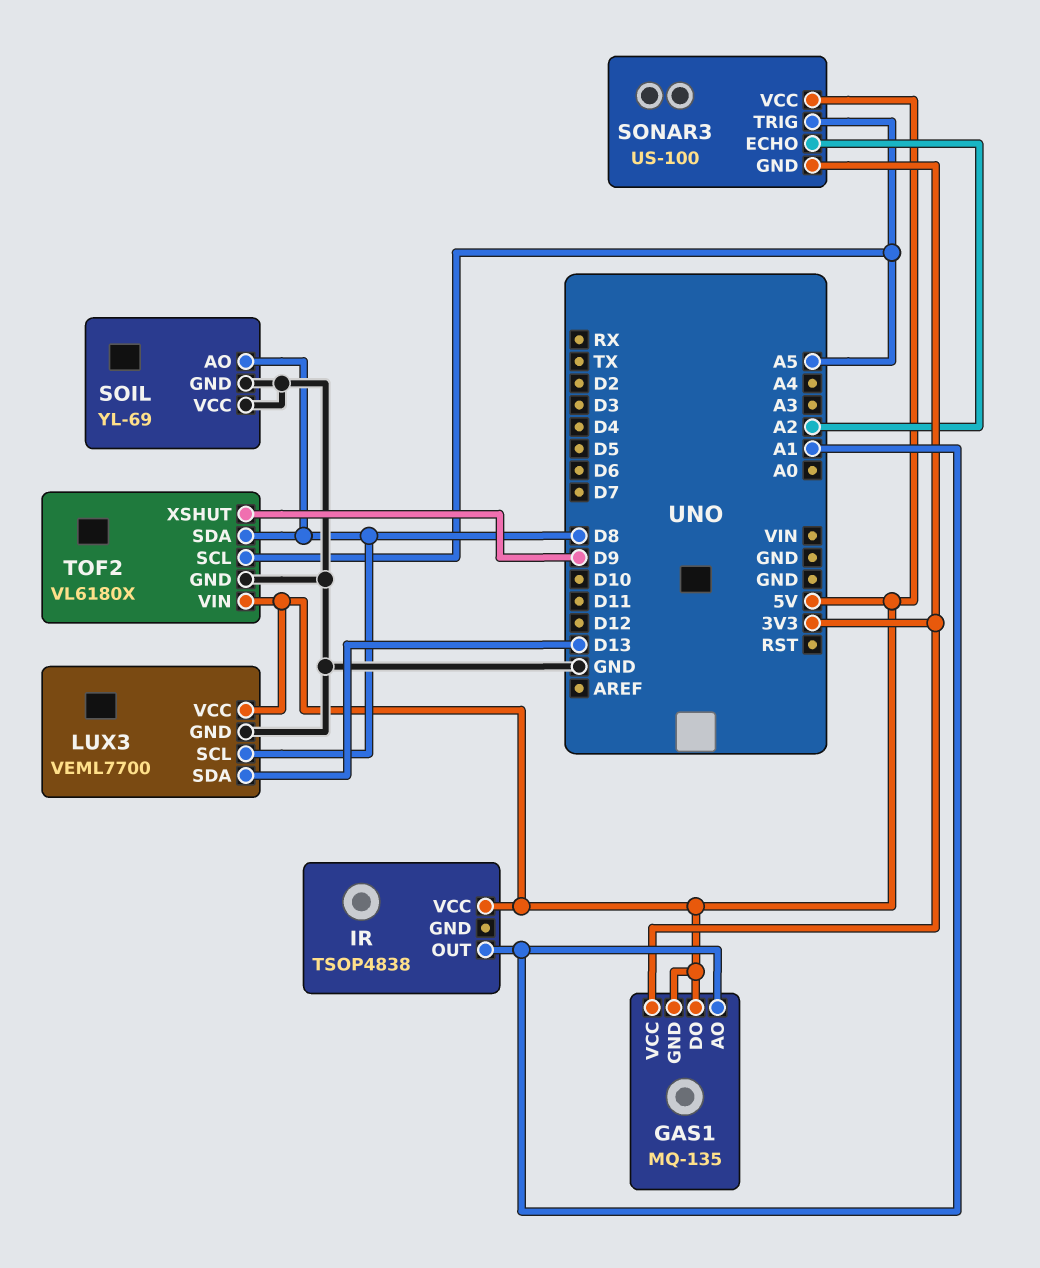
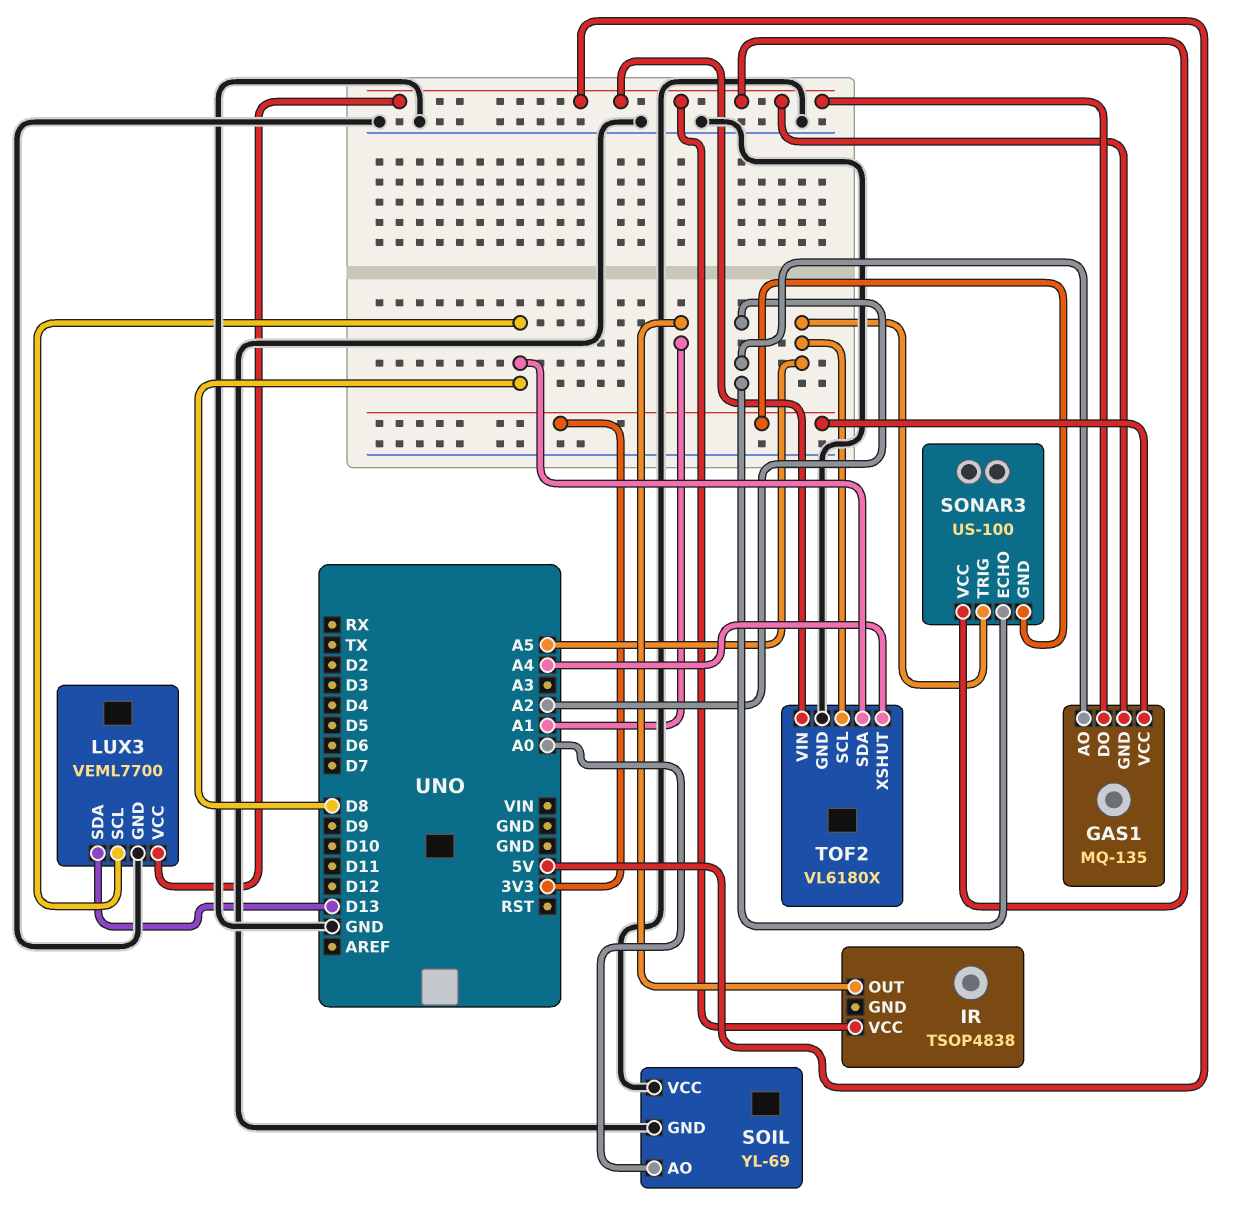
GAS1 pin AO: A1 -> A2
SOIL pin AO: D8 -> A0
TOF2 pin XSHUT: D9 -> A4

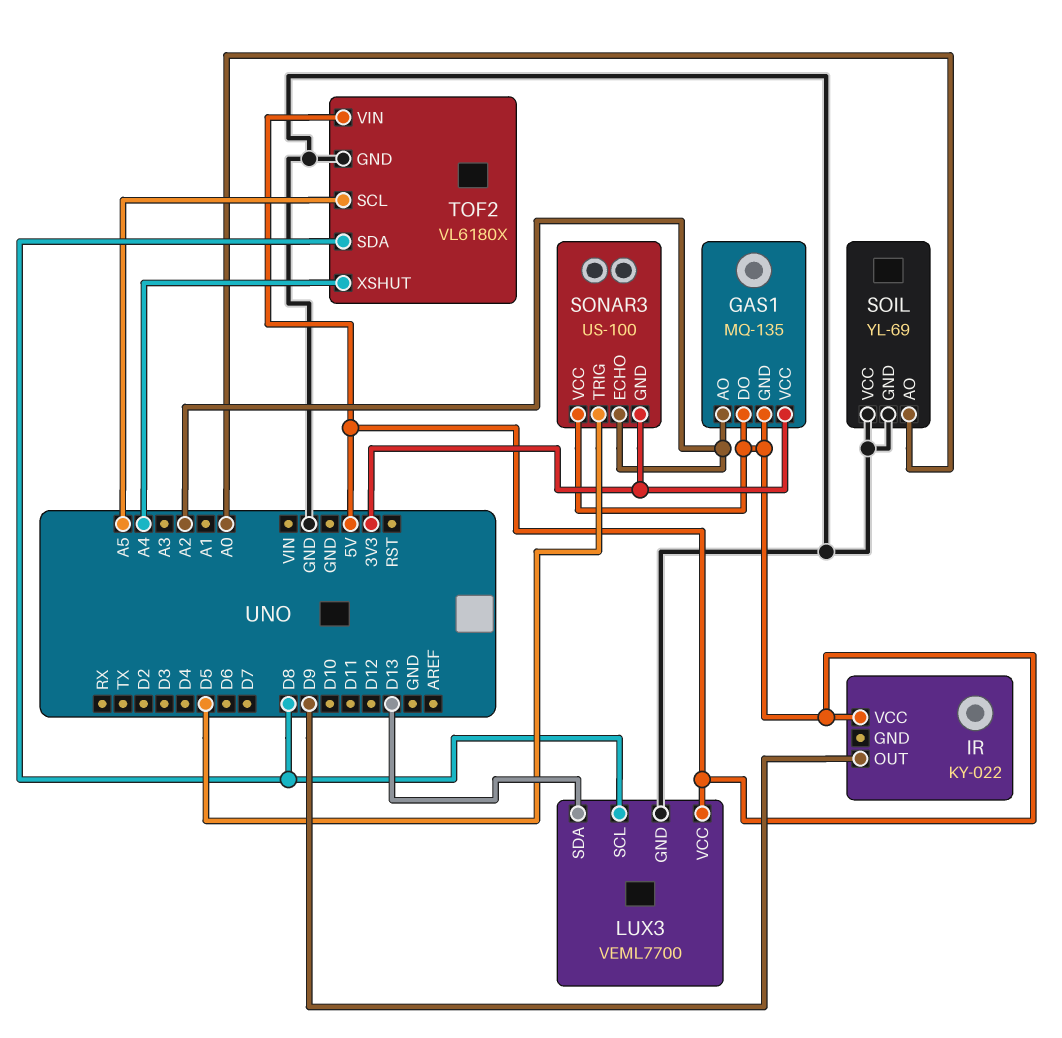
IR: TSOP4838 -> KY-022
IR pin OUT: A1 -> D9
SONAR3 pin TRIG: A5 -> D5

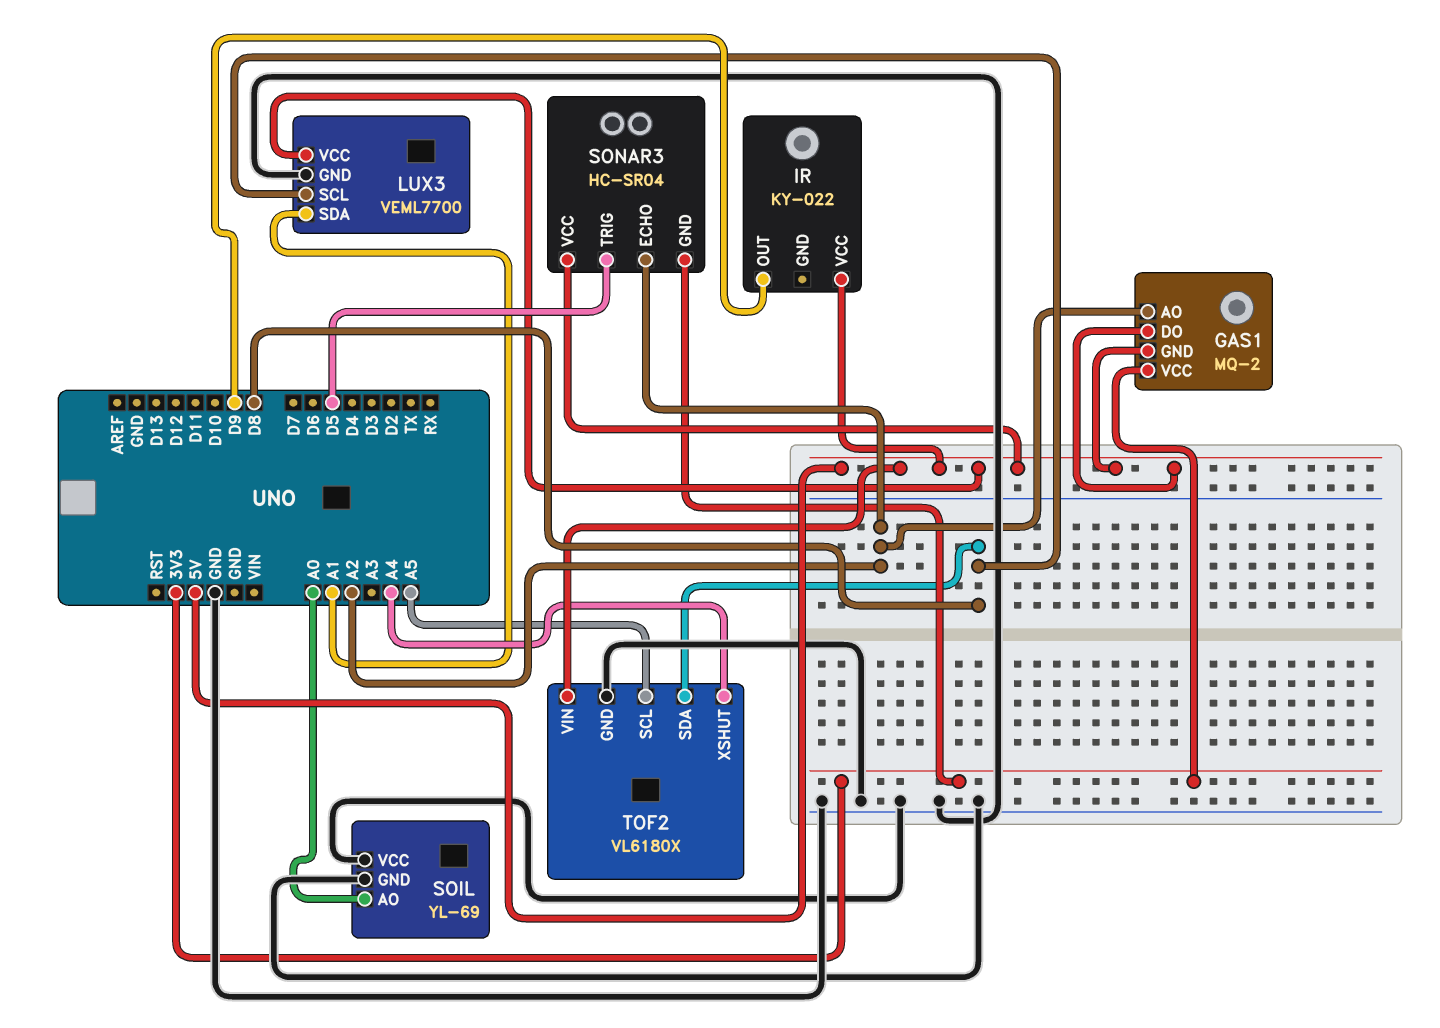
GAS1: MQ-135 -> MQ-2
LUX3 pin SDA: D13 -> A1
SONAR3: US-100 -> HC-SR04

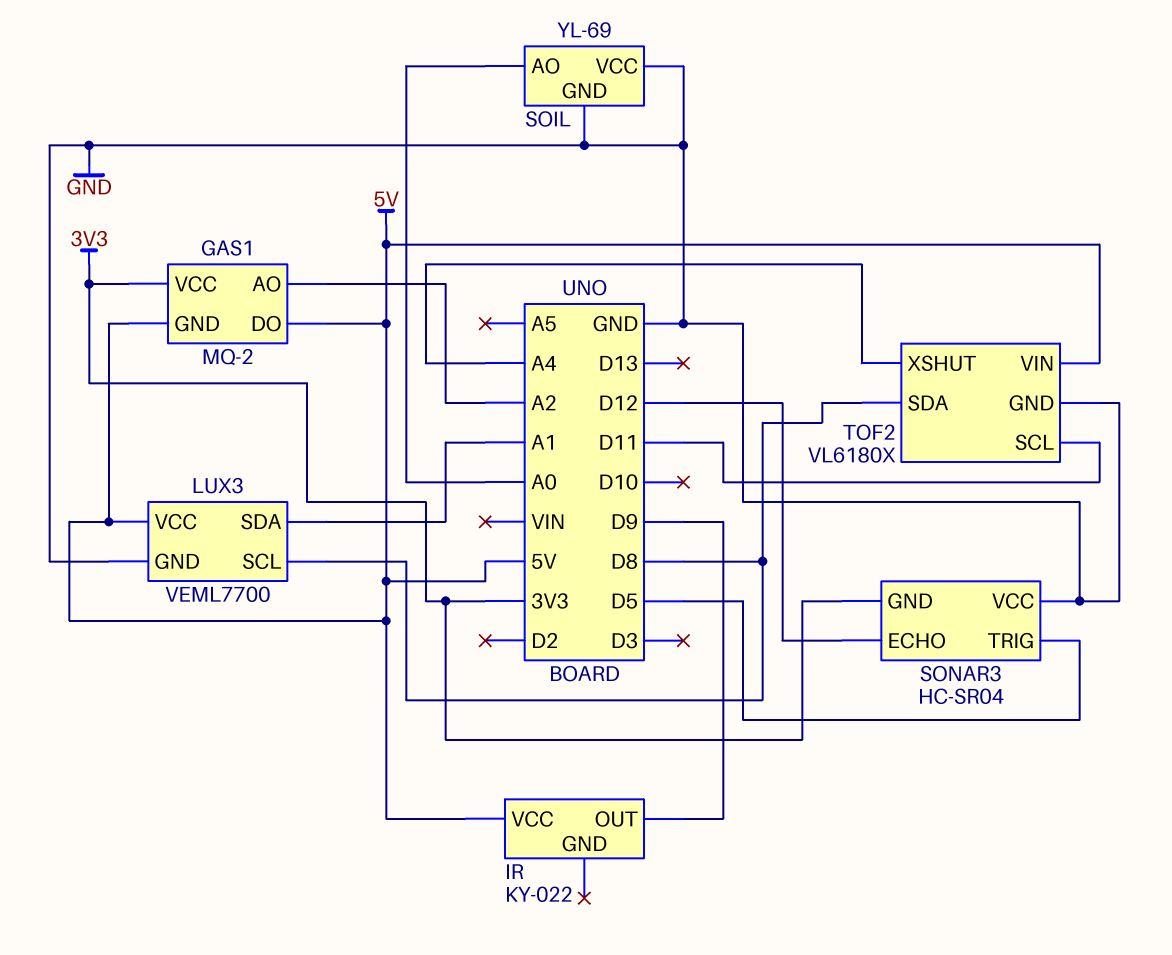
SONAR3 pin ECHO: A2 -> D12
SONAR3 pin VCC: 5V -> GND
TOF2 pin SCL: A5 -> D11

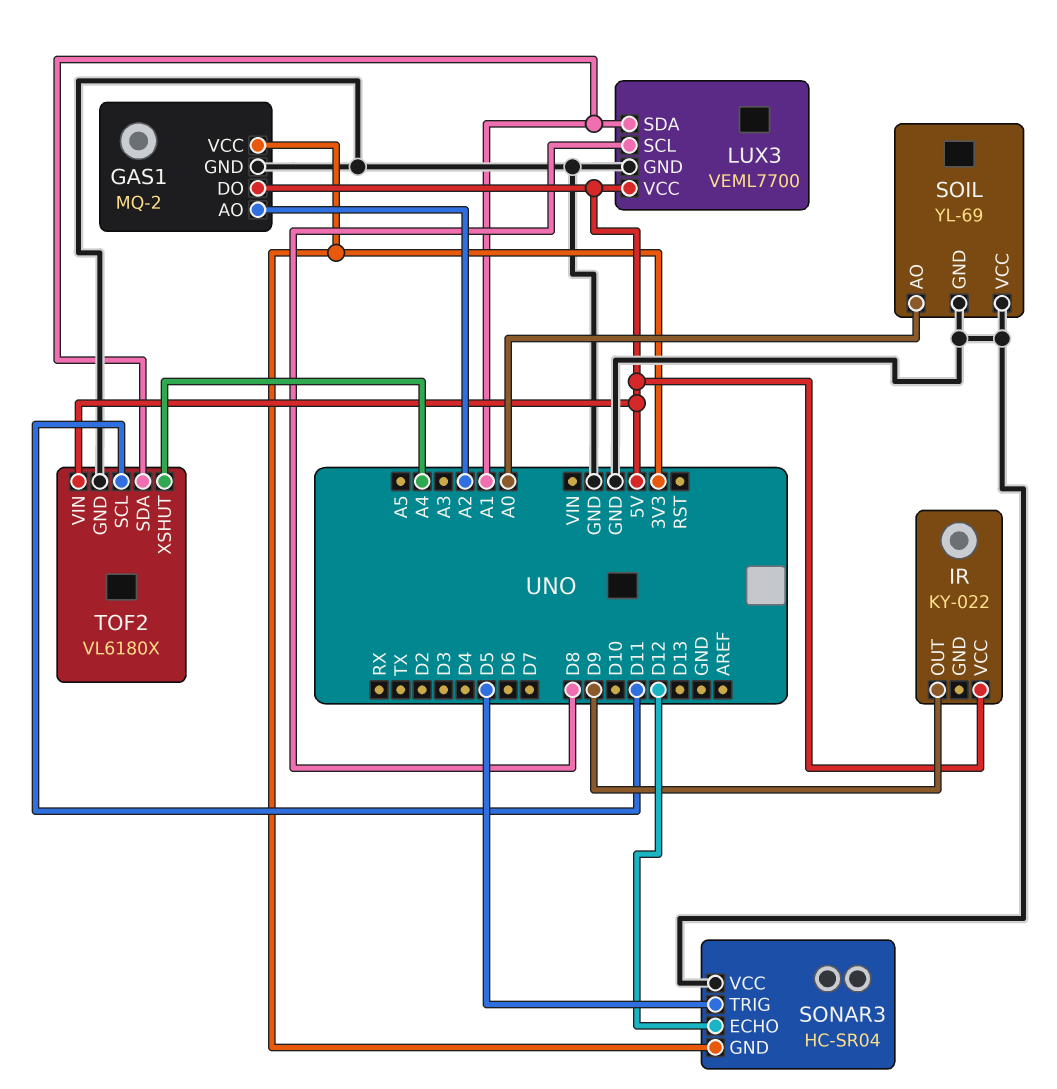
GAS1 pin GND: 5V -> GND
TOF2 pin SDA: D8 -> A1

